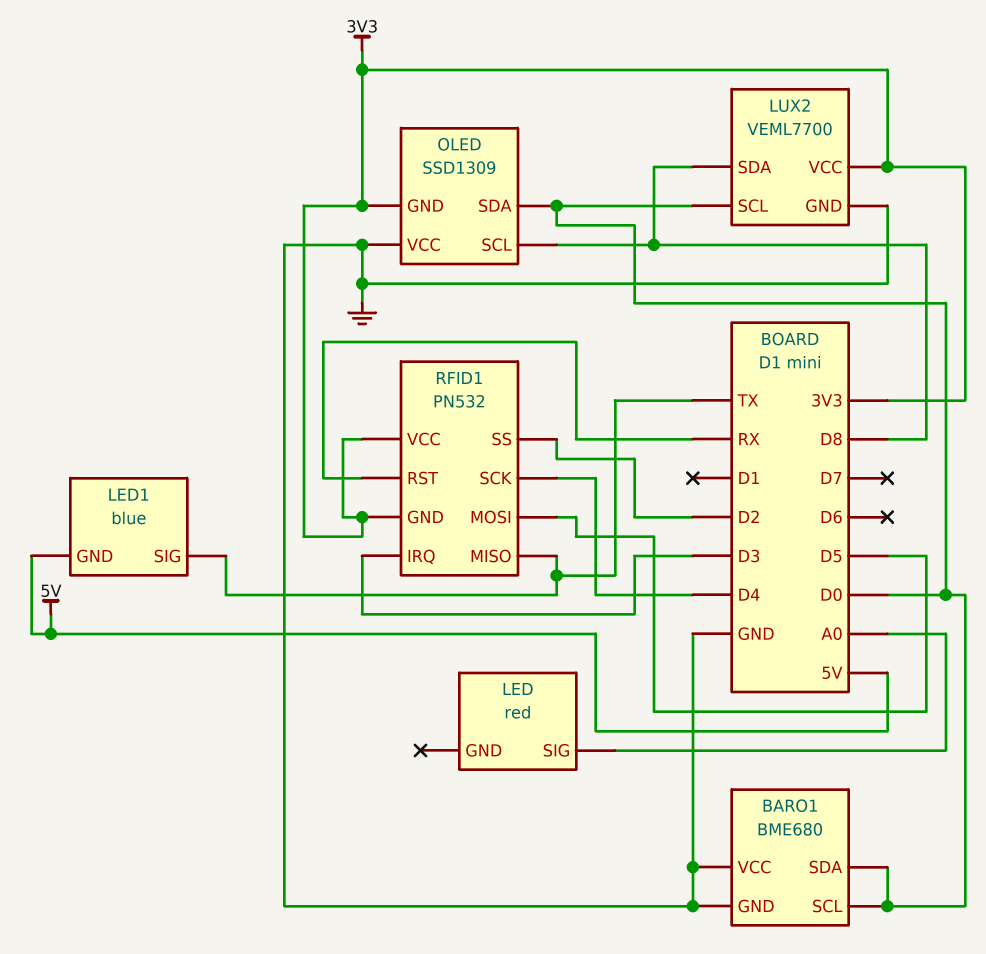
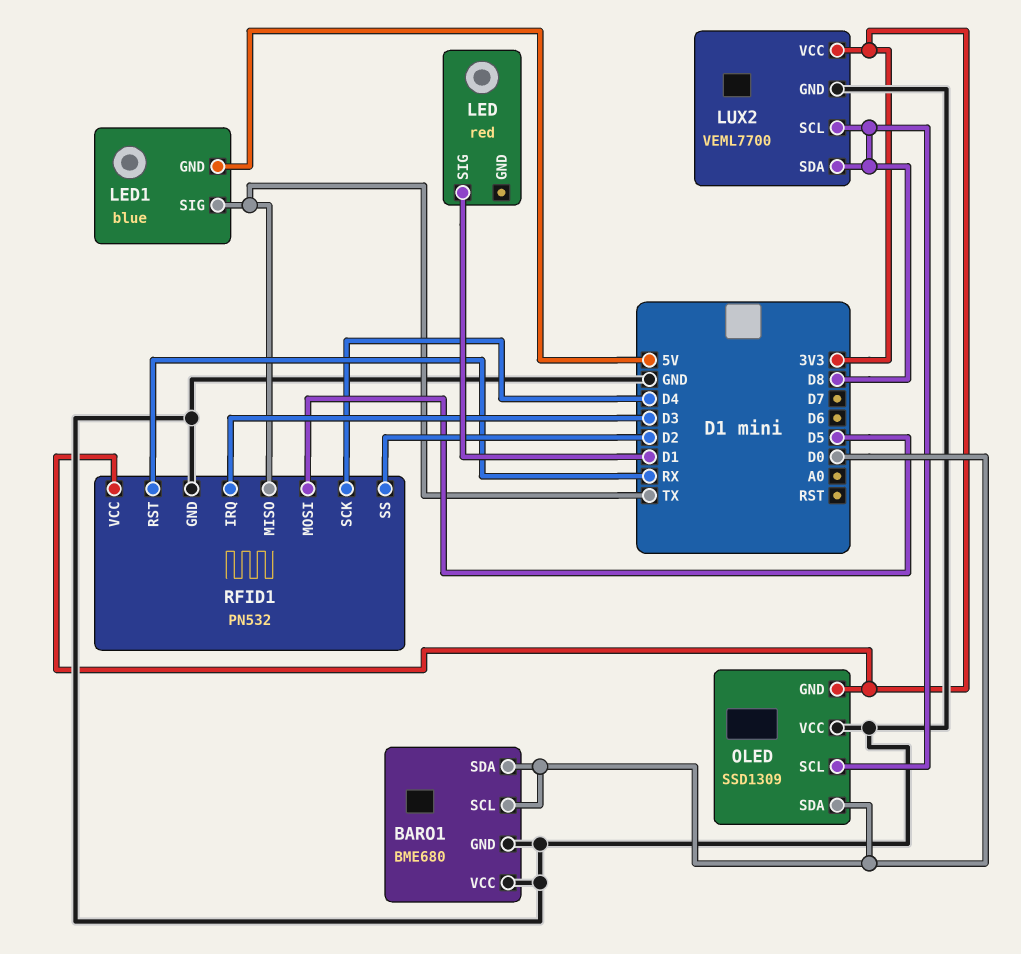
LED pin SIG: A0 -> D1
LUX2 pin SCL: D0 -> D8
RFID1 pin GND: 3V3 -> GND

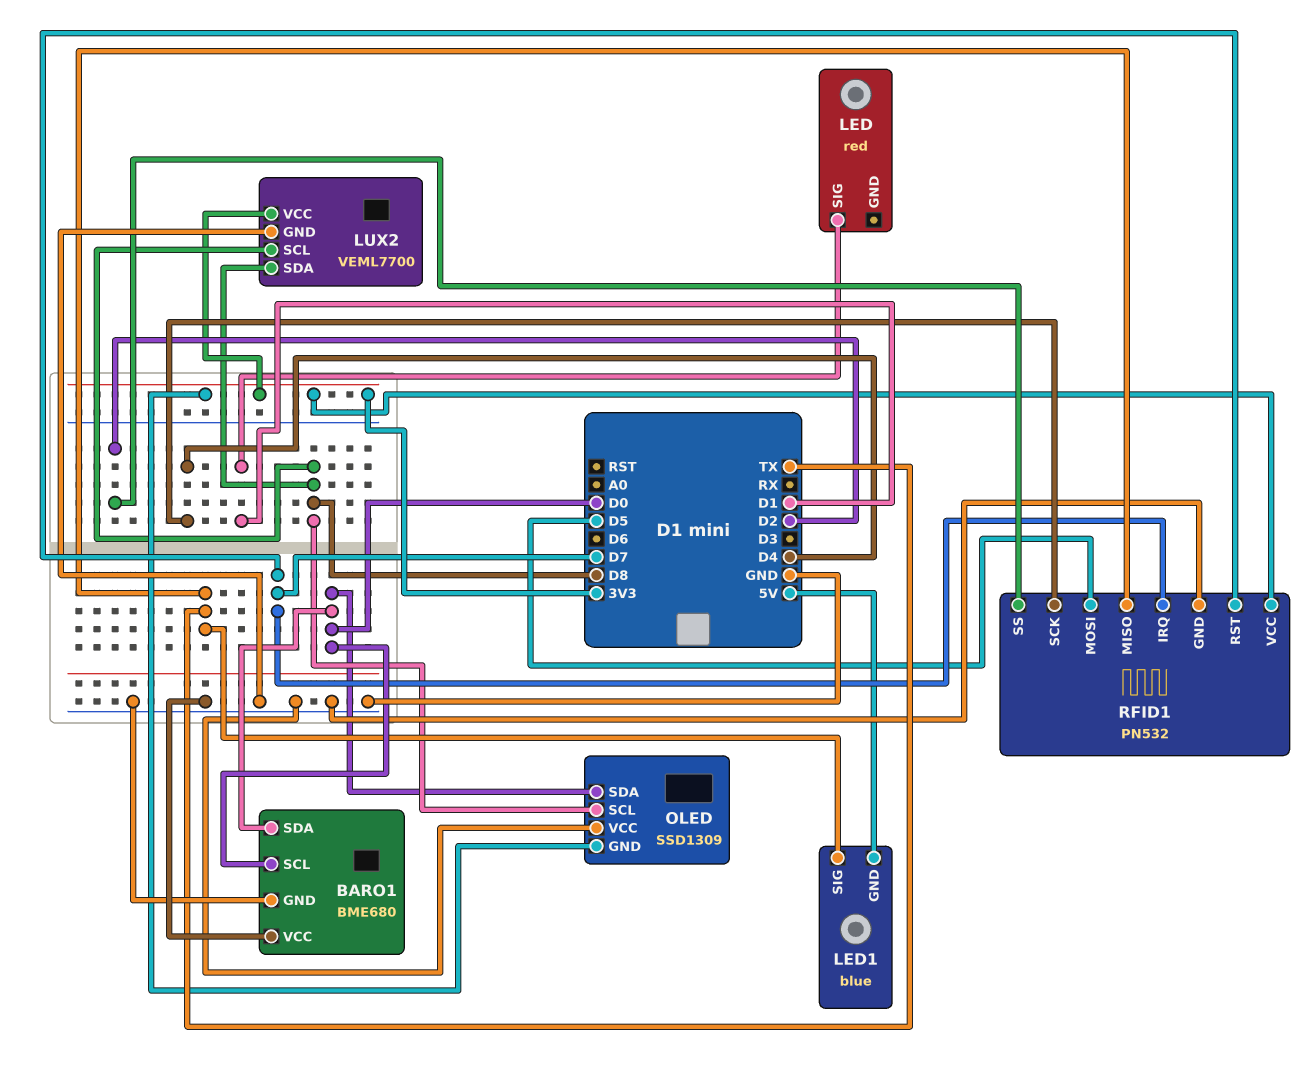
RFID1 pin IRQ: D3 -> D7
RFID1 pin RST: RX -> D7

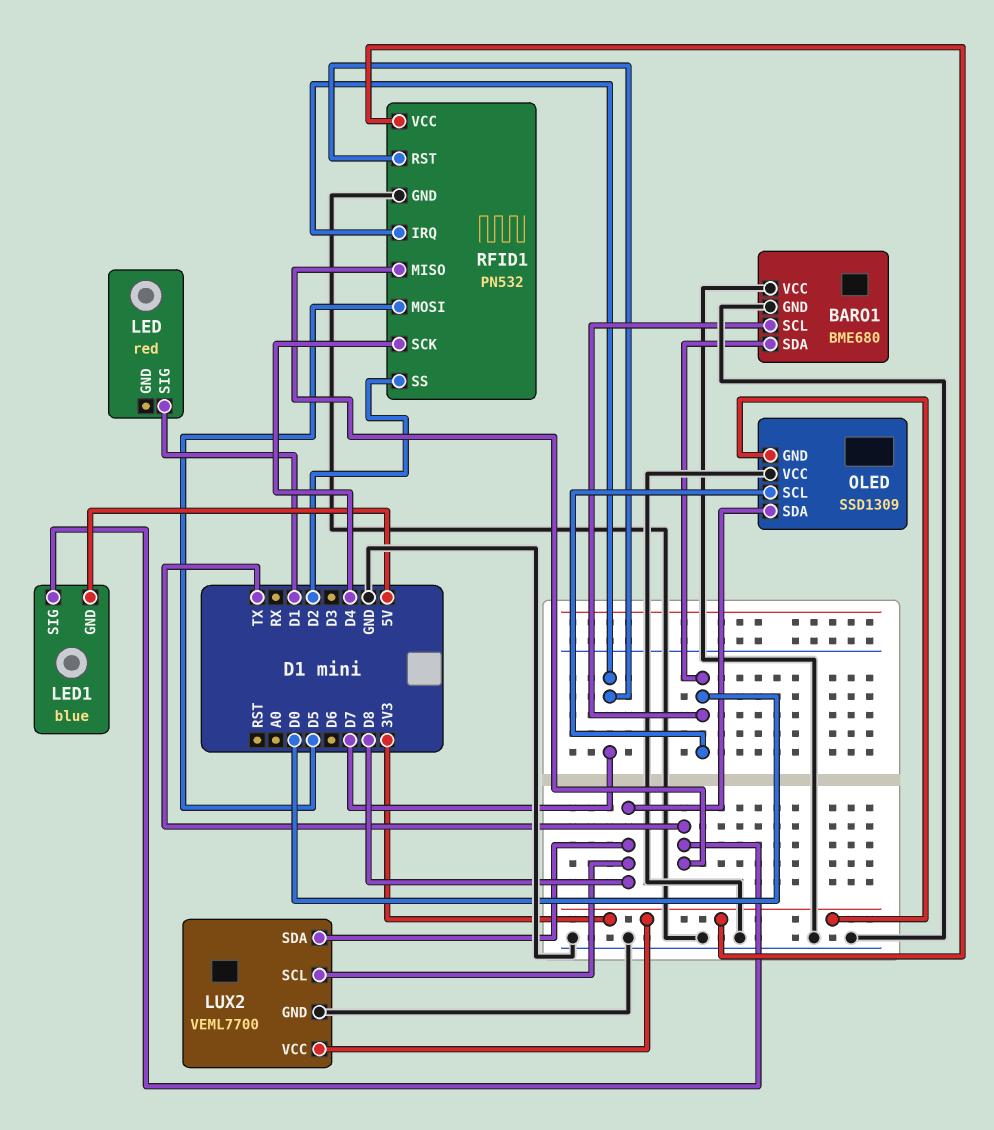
OLED pin SCL: D8 -> D0
OLED pin SDA: D0 -> D8

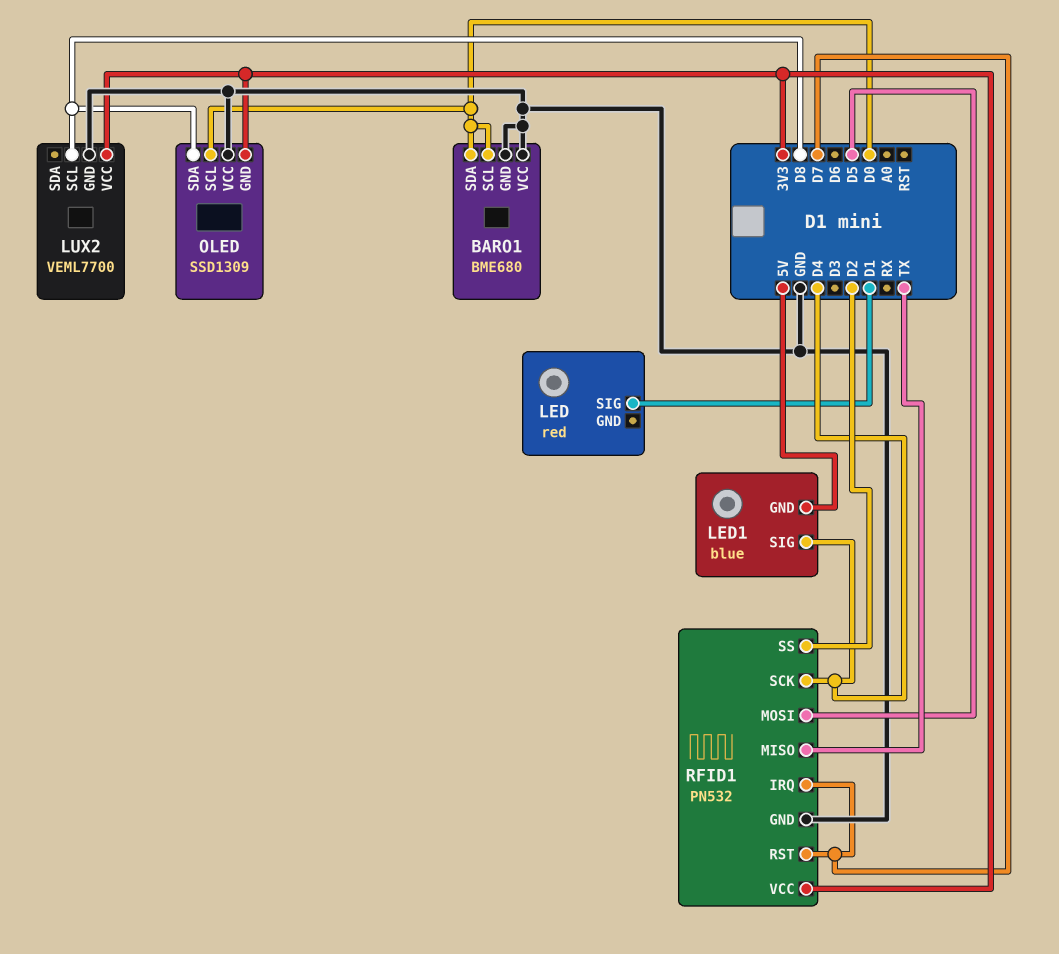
LED1 pin SIG: TX -> D4
LUX2 pin SDA: D8 -> none

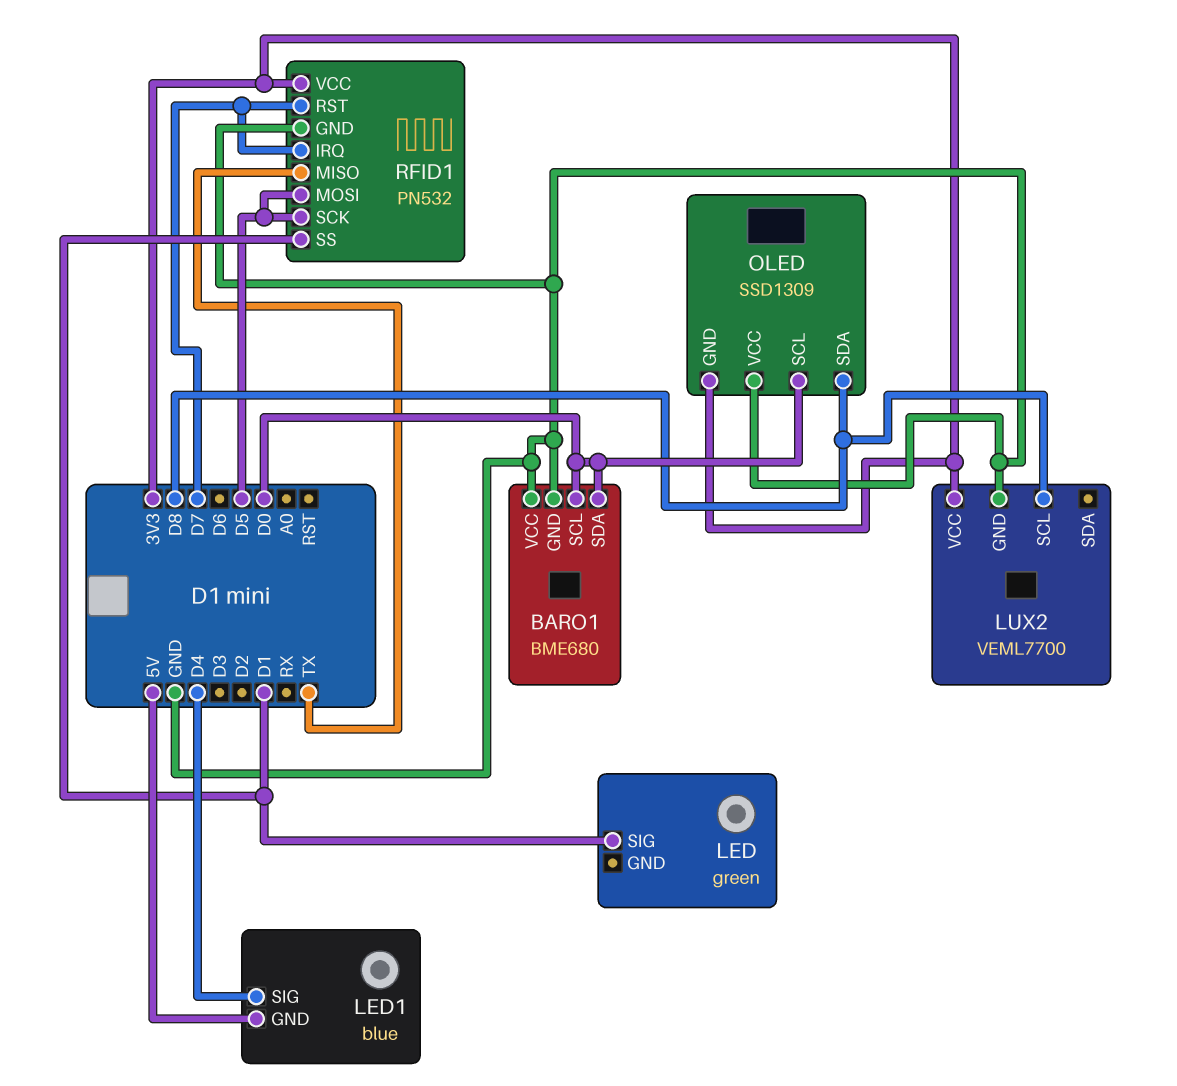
LED: red -> green
RFID1 pin SCK: D4 -> D5
RFID1 pin SS: D2 -> D1

